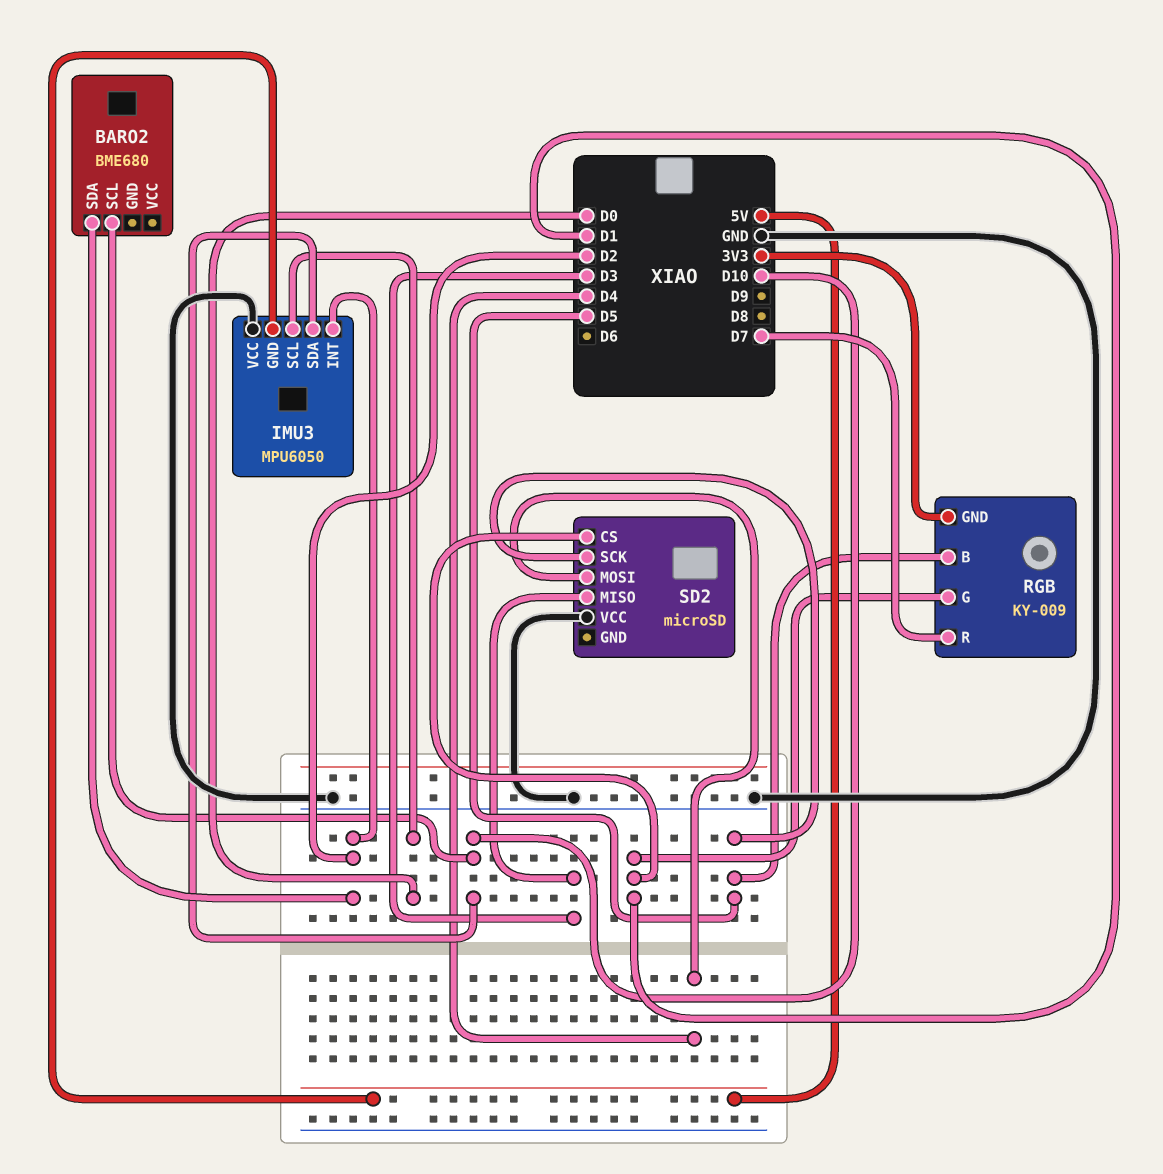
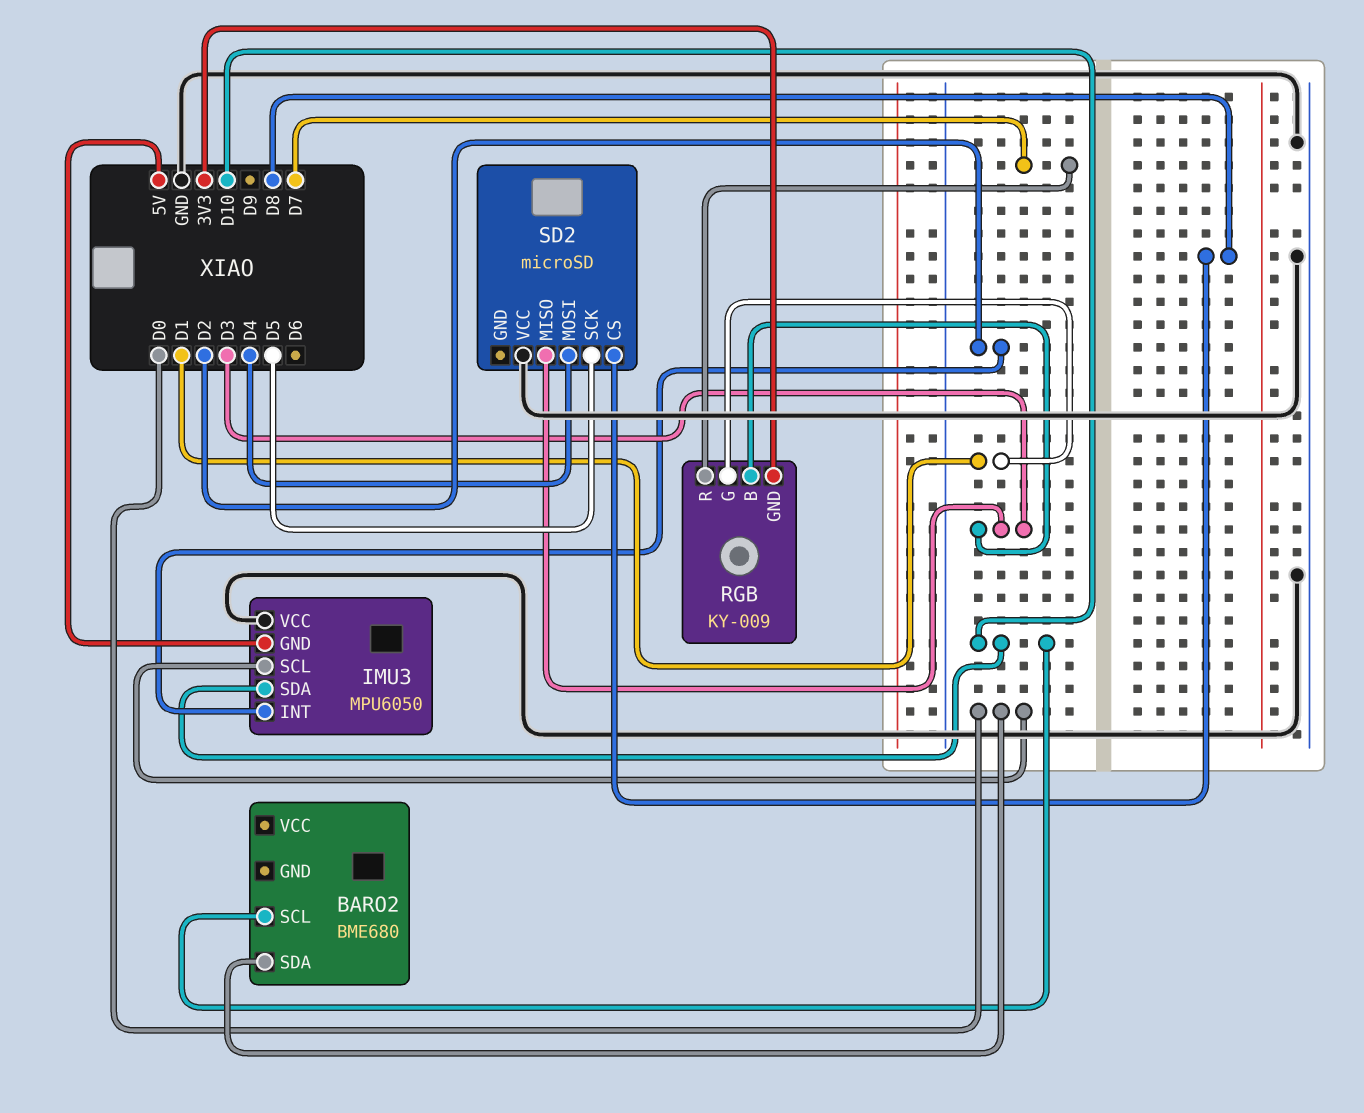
BARO2 pin SDA: D2 -> D0
RGB pin B: D5 -> D3
SD2 pin CS: D1 -> D8

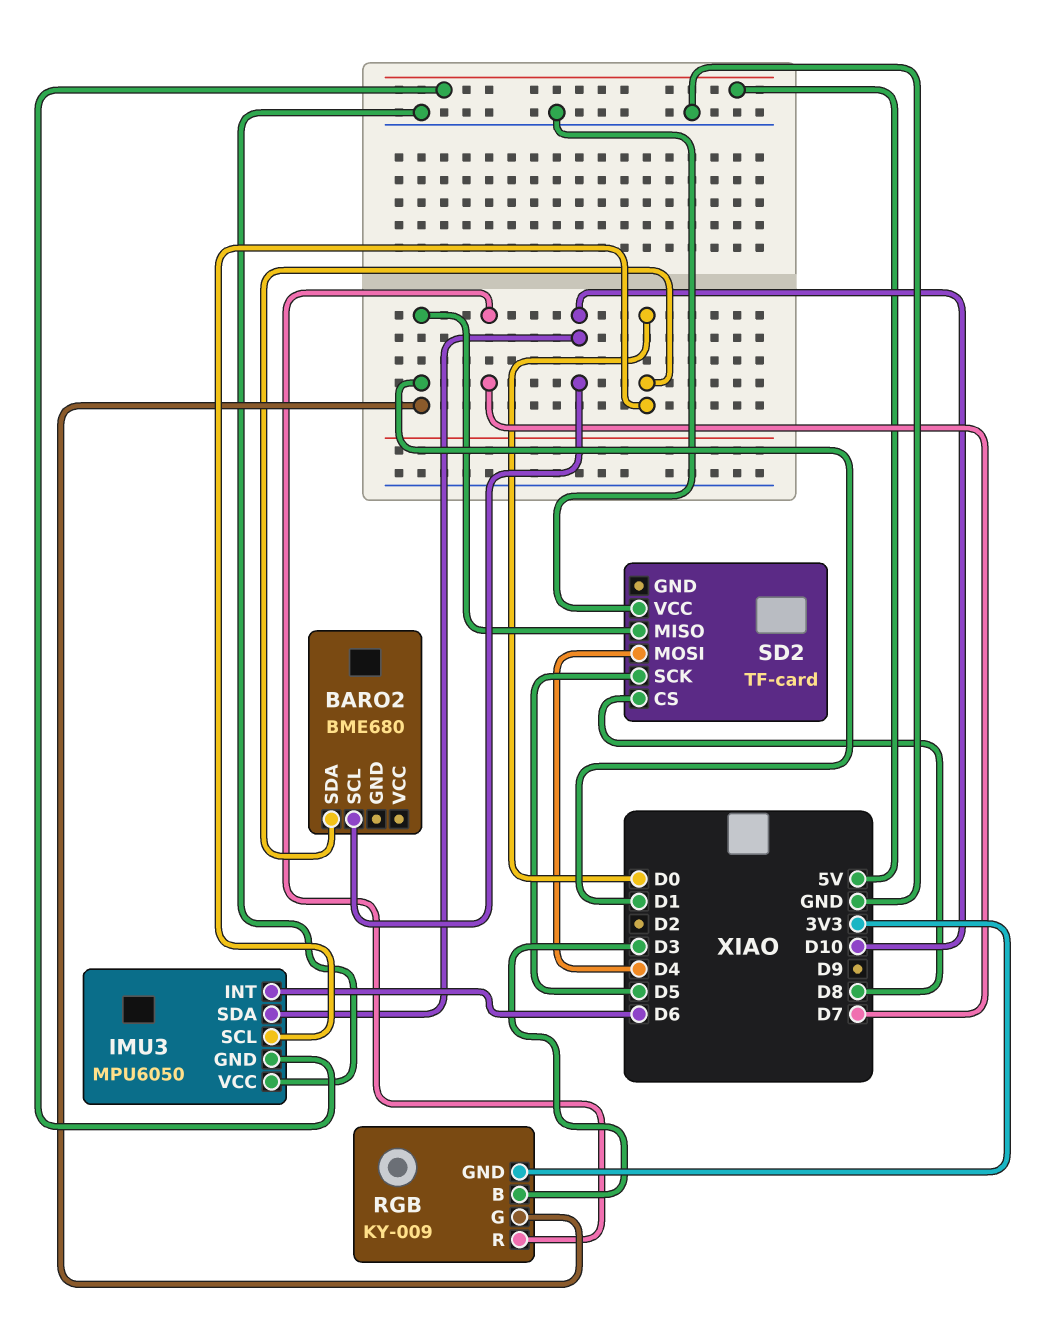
IMU3 pin INT: D2 -> D6
SD2: microSD -> TF-card
SD2 pin MISO: D3 -> D1

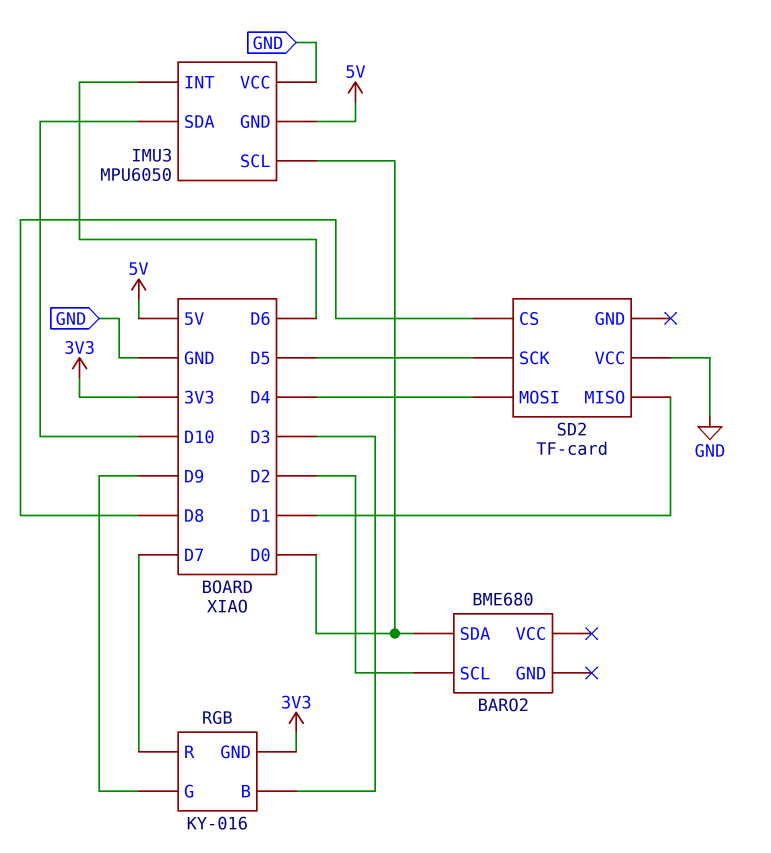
BARO2 pin SCL: D10 -> D2
RGB: KY-009 -> KY-016
RGB pin G: D1 -> D9

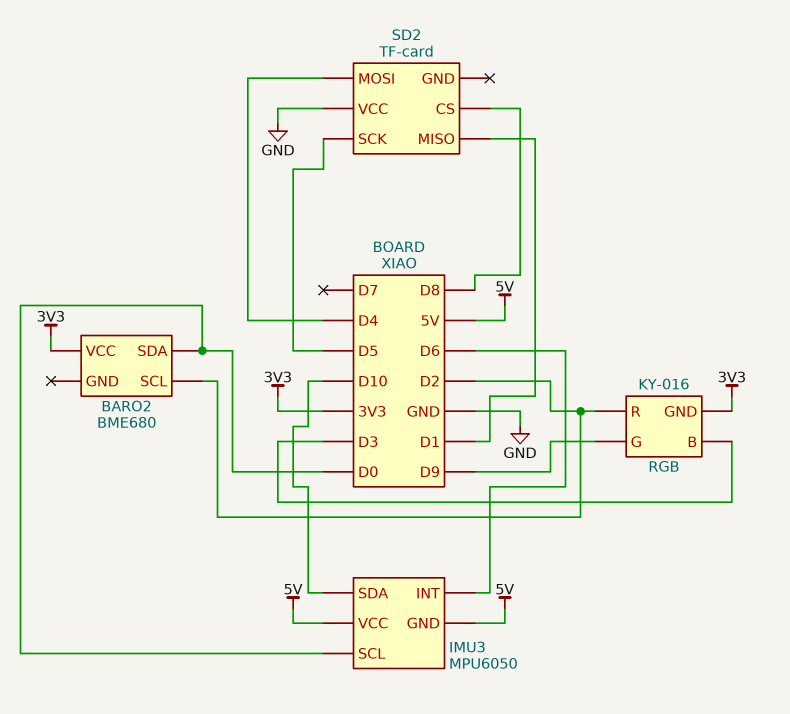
BARO2 pin VCC: none -> 3V3
IMU3 pin VCC: GND -> 5V
RGB pin R: D7 -> D2

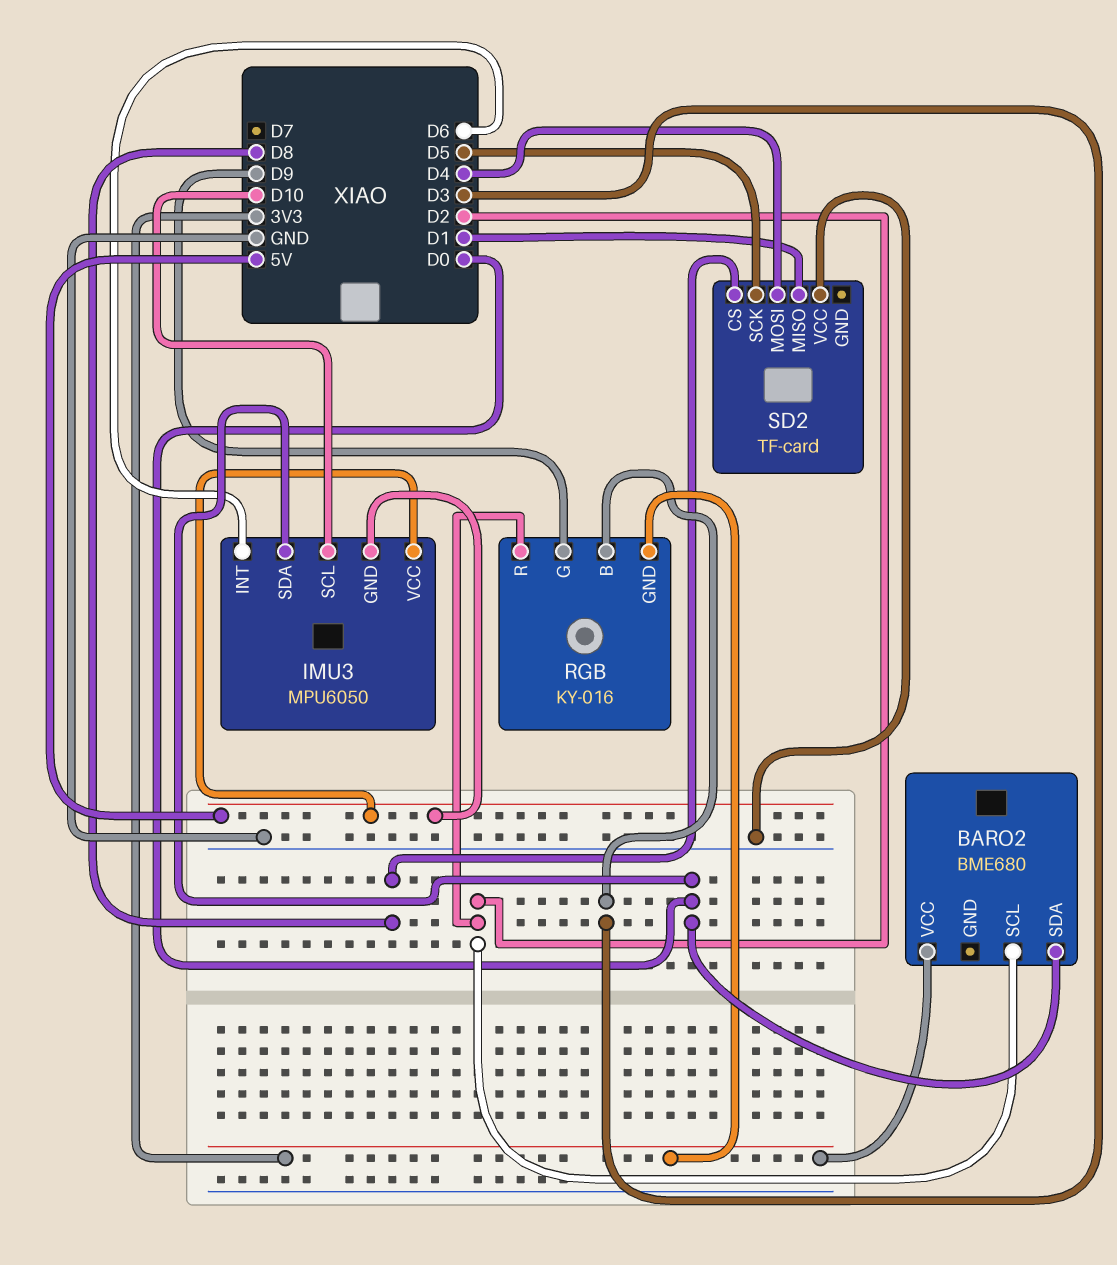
IMU3 pin SCL: D0 -> D10
IMU3 pin SDA: D10 -> D0

